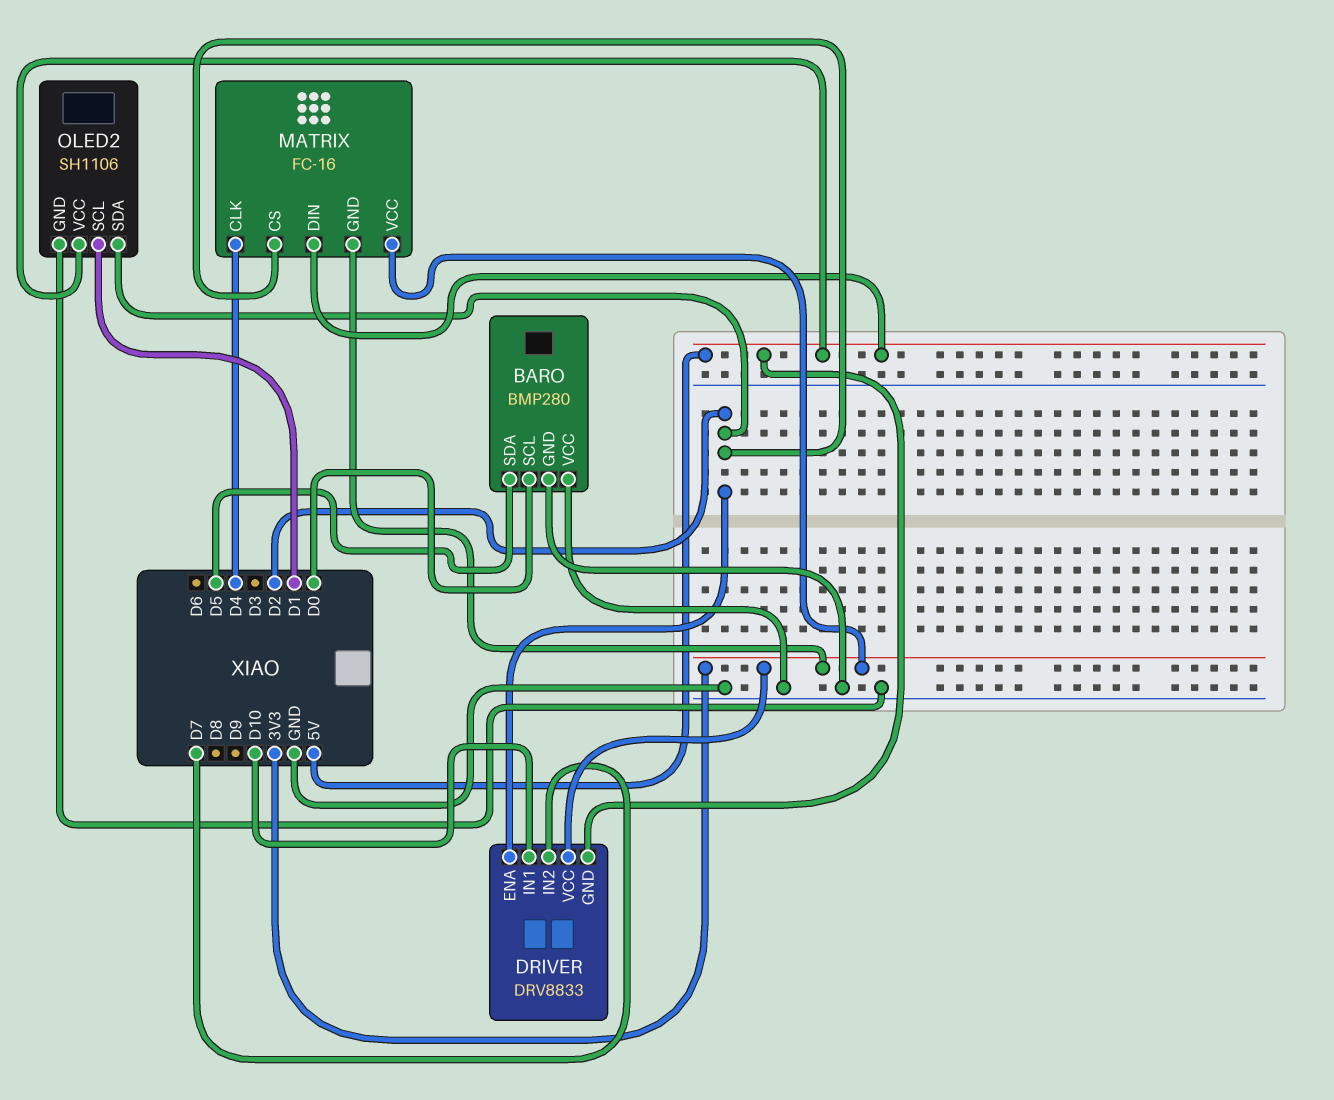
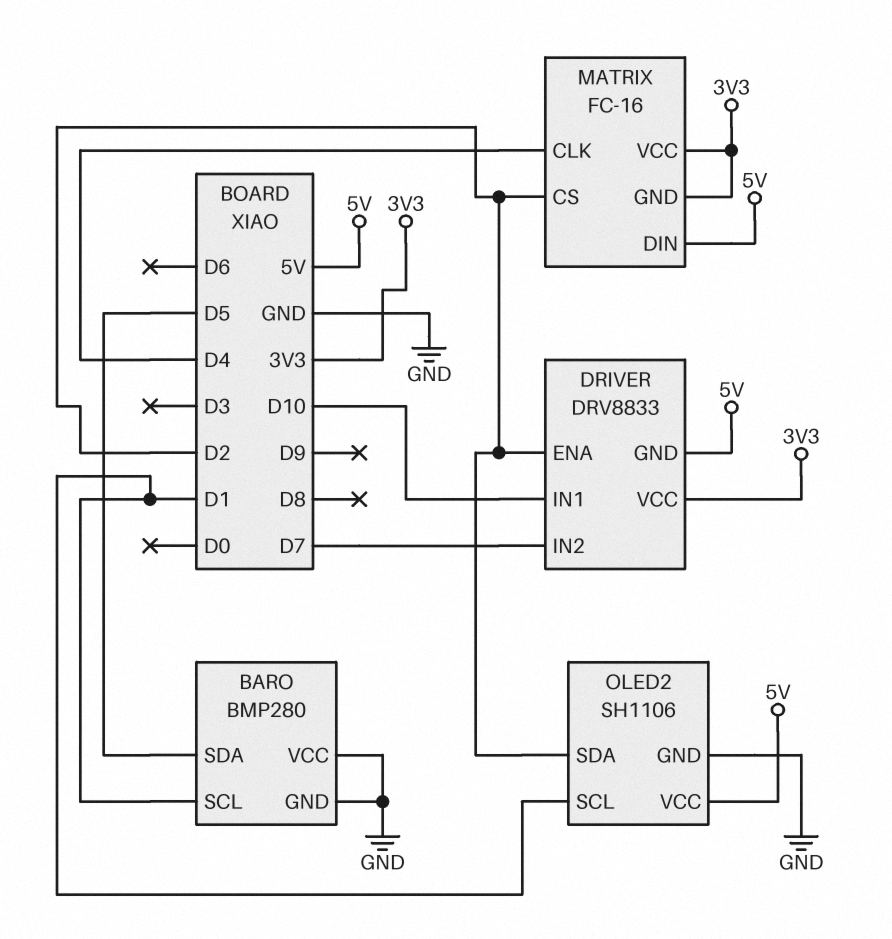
BARO pin SCL: D0 -> D1

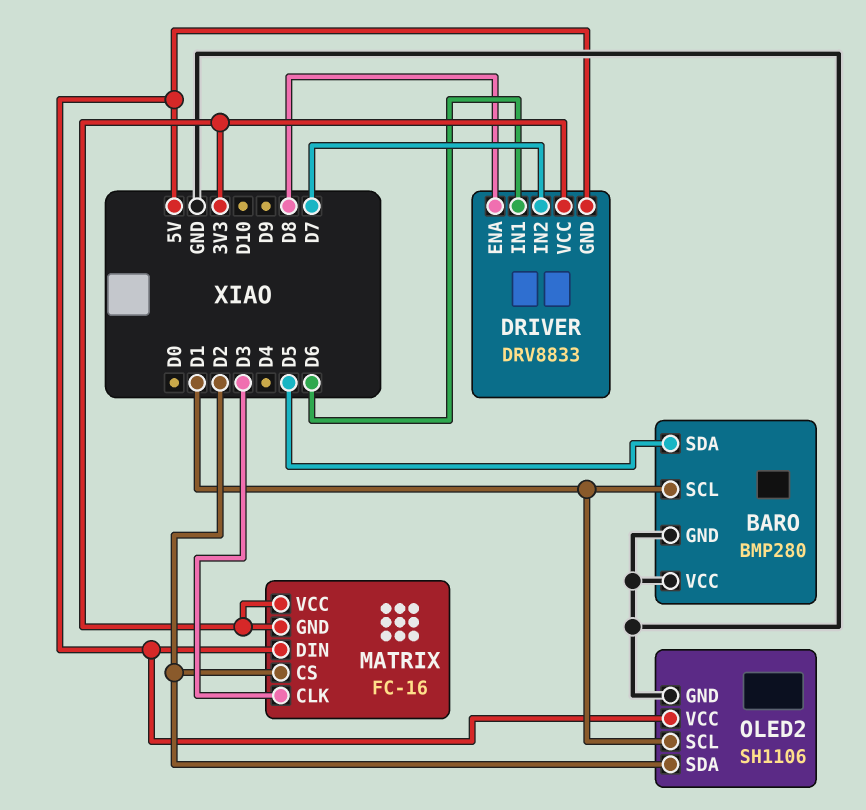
DRIVER pin ENA: D2 -> D8
DRIVER pin IN1: D10 -> D6
MATRIX pin CLK: D4 -> D3

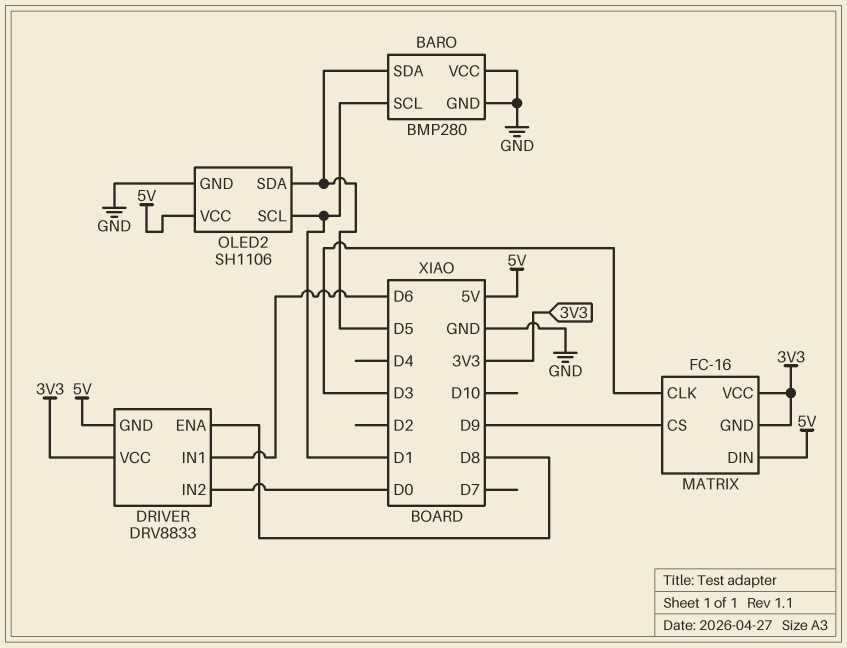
DRIVER pin IN2: D7 -> D0
MATRIX pin CS: D2 -> D9
OLED2 pin SDA: D2 -> D5

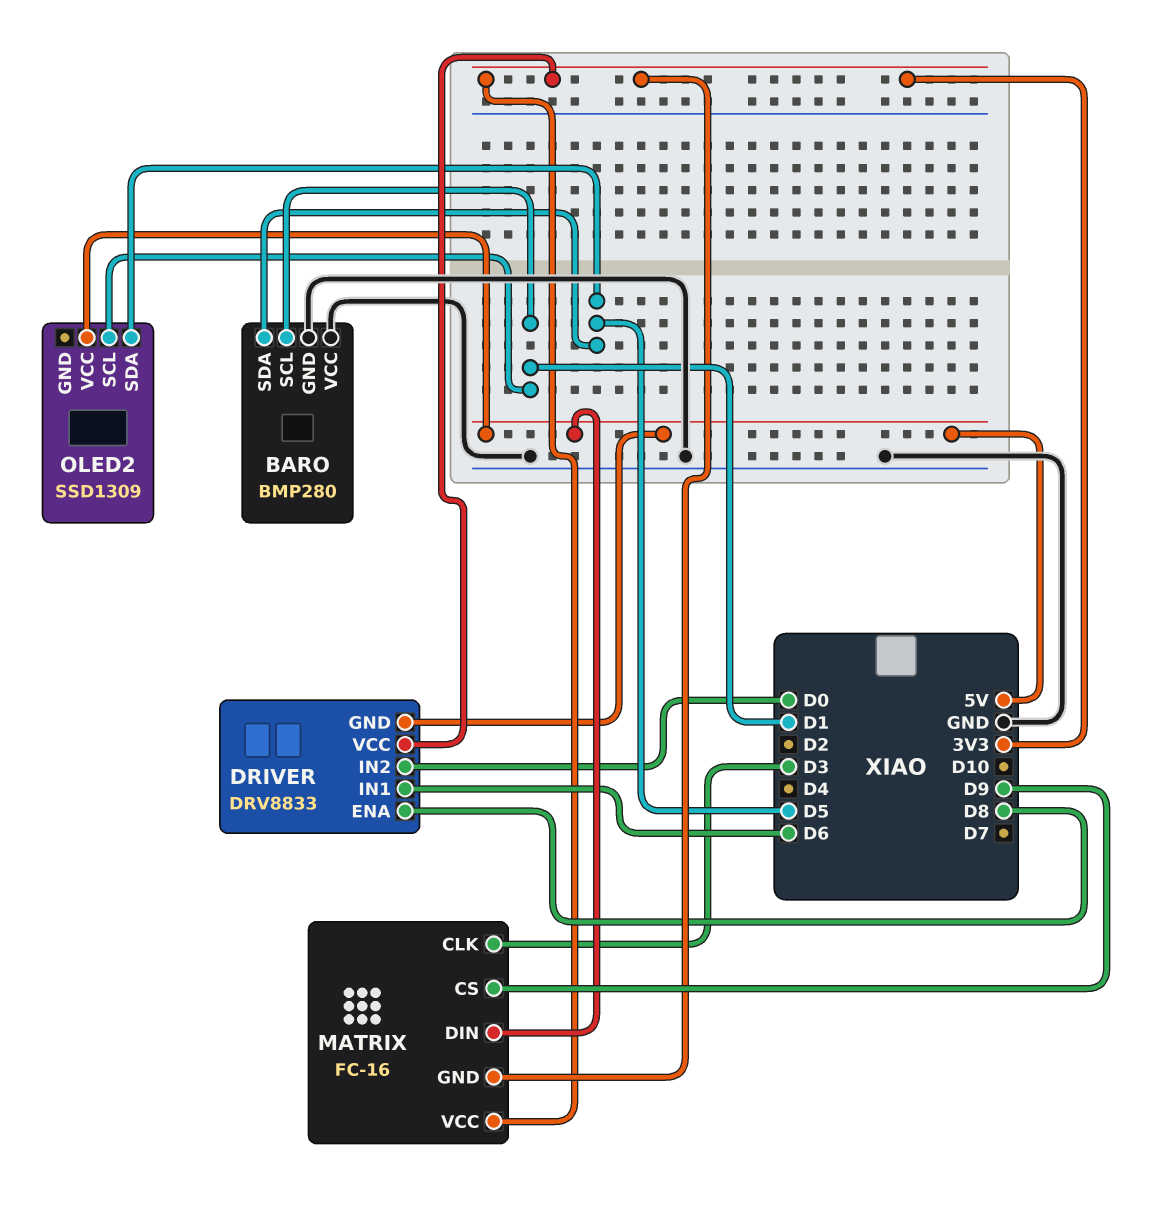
OLED2: SH1106 -> SSD1309
OLED2 pin GND: GND -> none

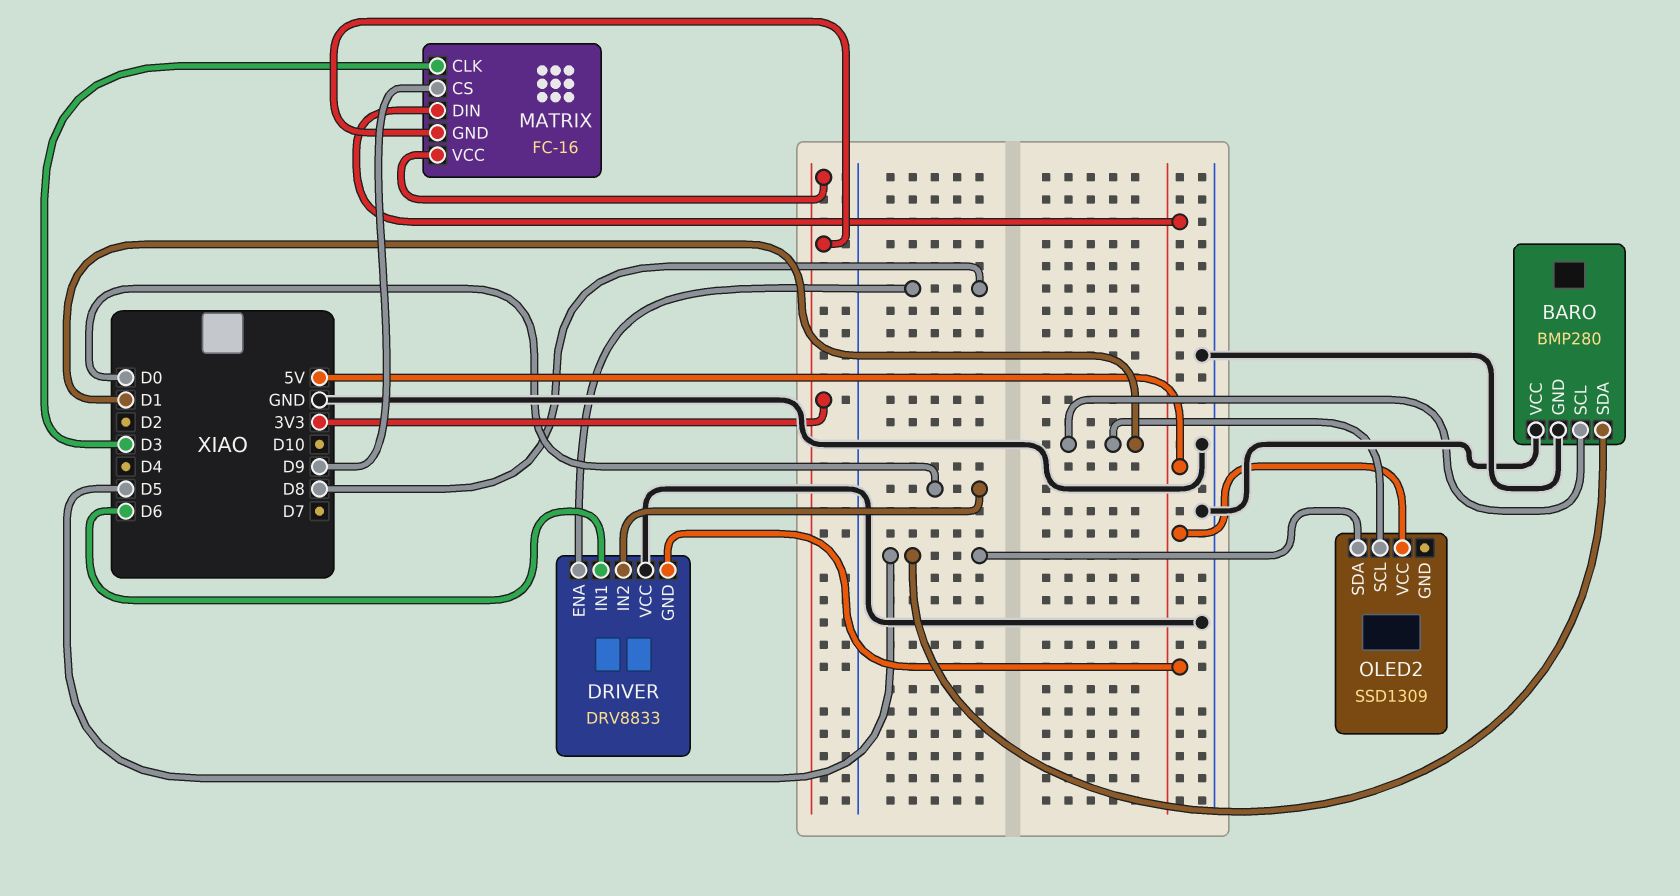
DRIVER pin VCC: 3V3 -> GND

